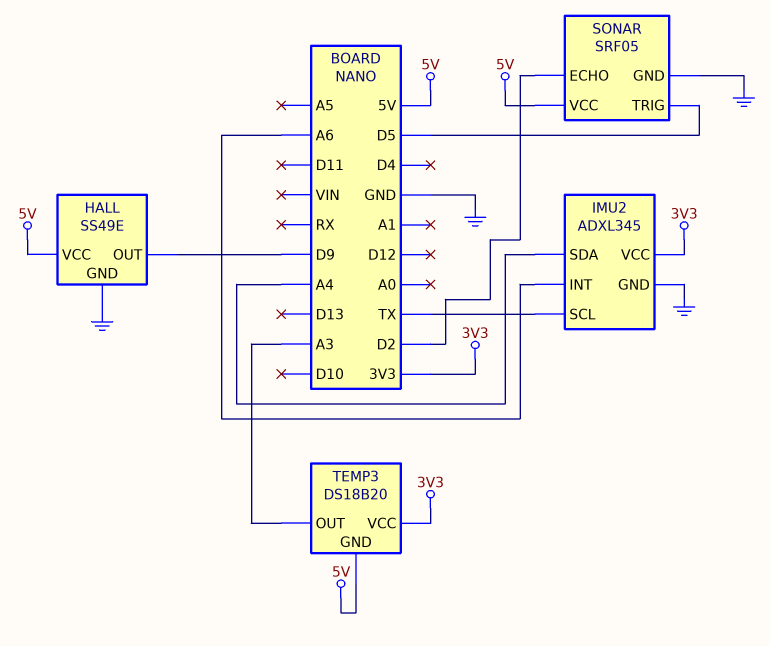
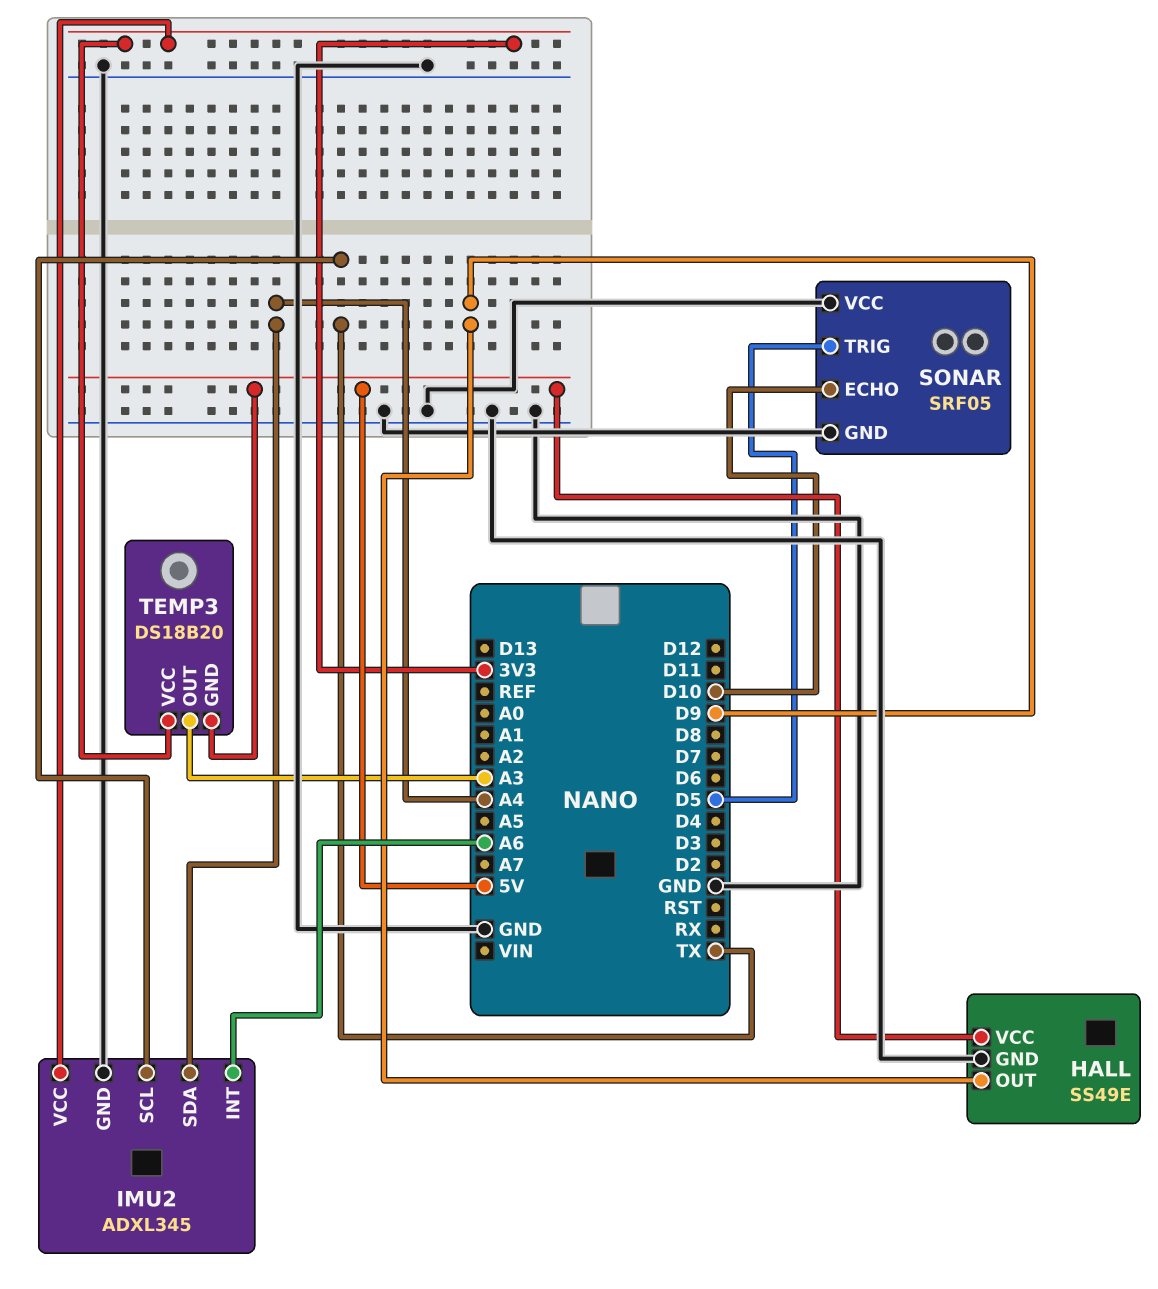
SONAR pin ECHO: D2 -> D10
SONAR pin VCC: 5V -> GND

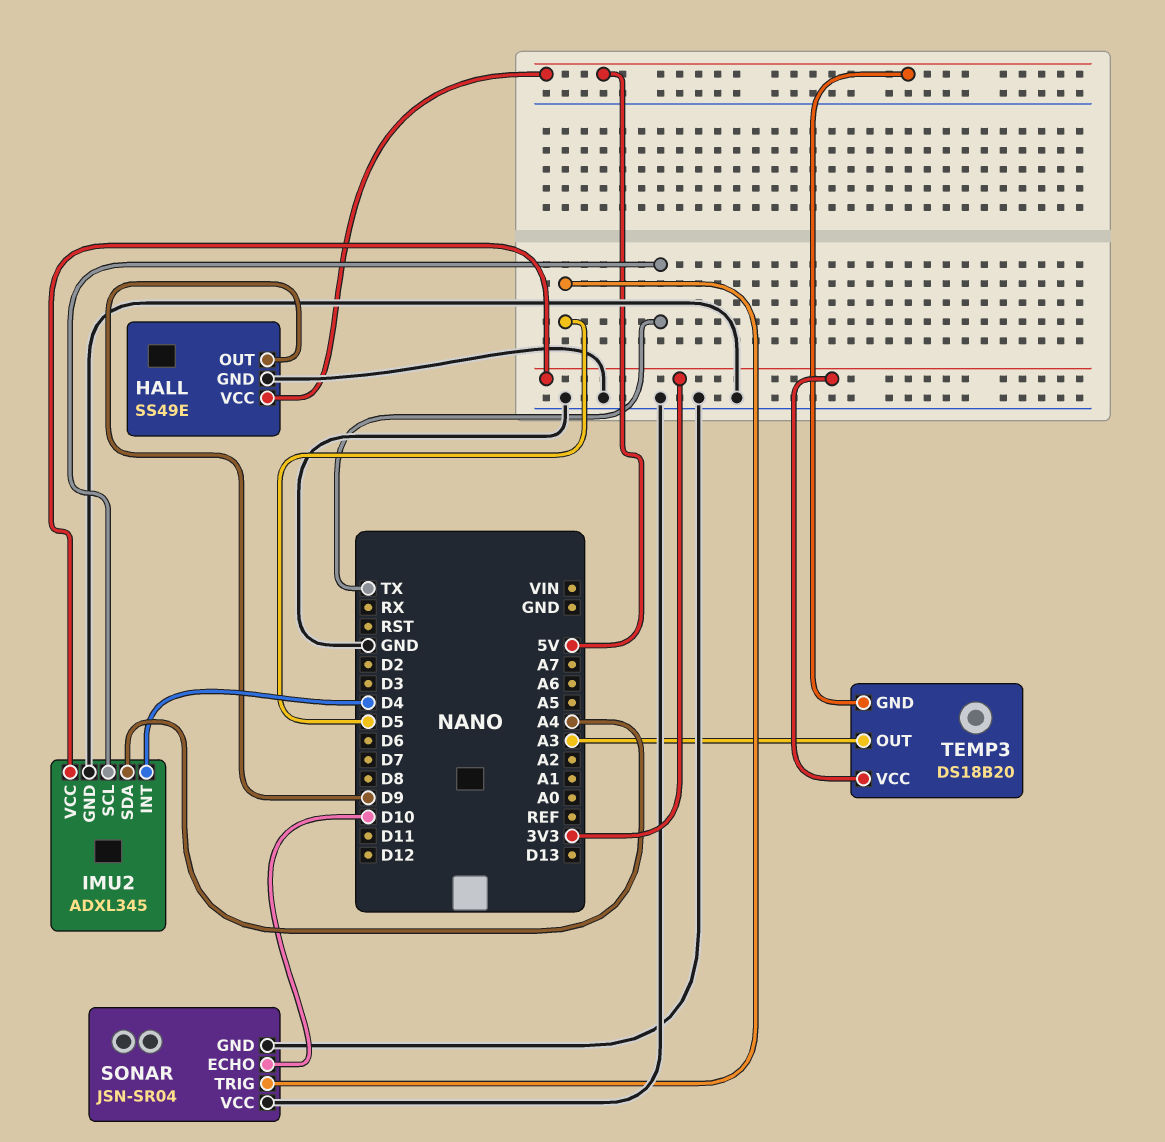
IMU2 pin INT: A6 -> D4
SONAR: SRF05 -> JSN-SR04

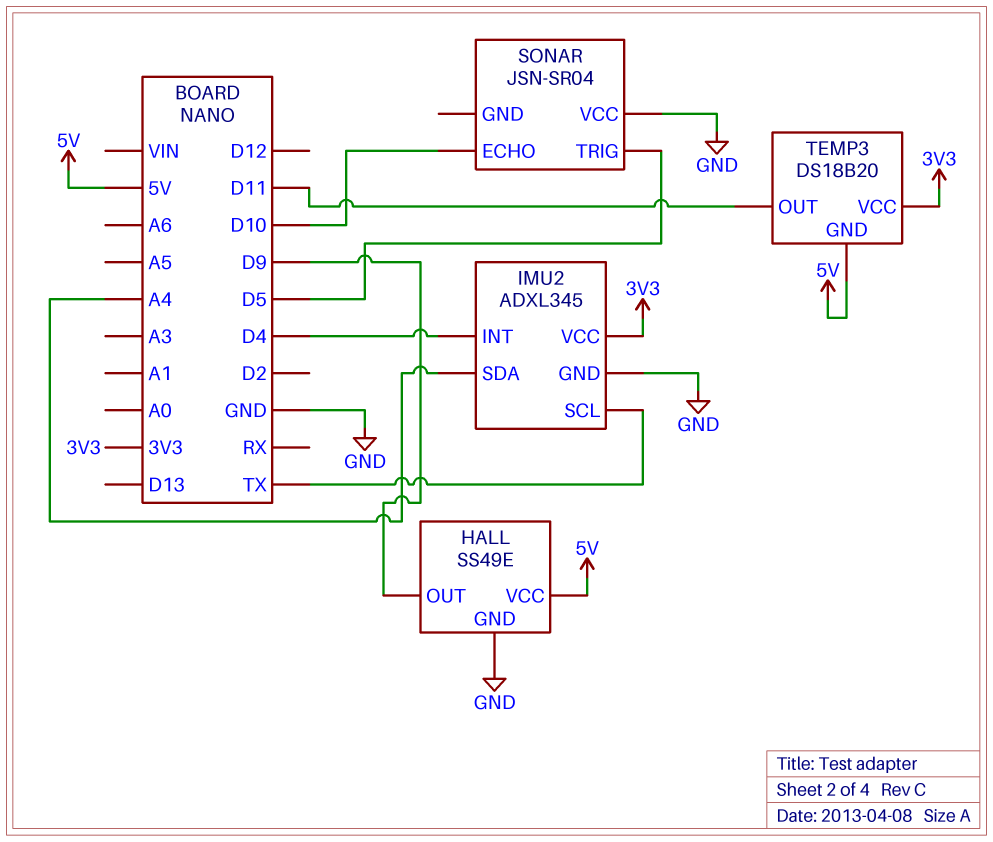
SONAR pin GND: GND -> none
TEMP3 pin OUT: A3 -> D11

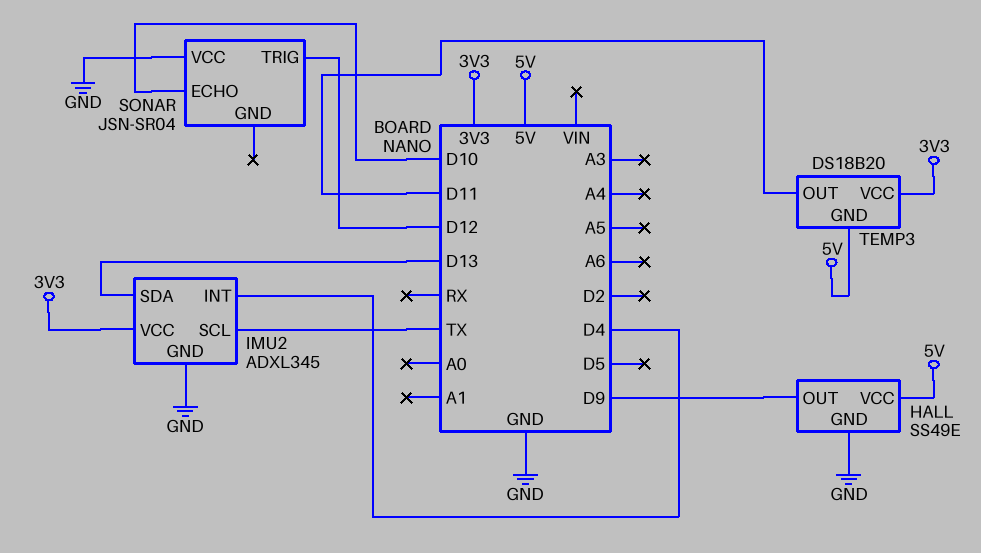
IMU2 pin SDA: A4 -> D13
SONAR pin TRIG: D5 -> D12

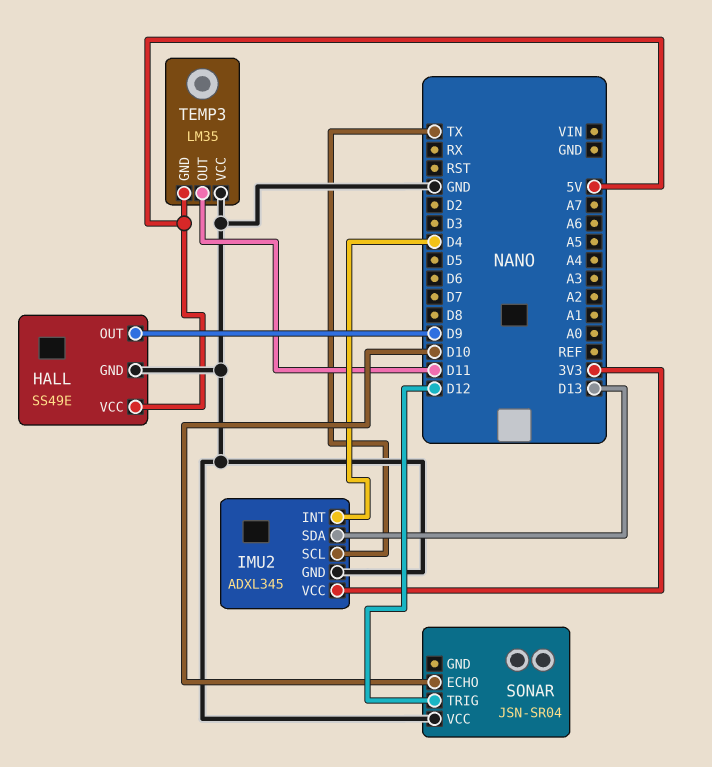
TEMP3: DS18B20 -> LM35
TEMP3 pin VCC: 3V3 -> GND

